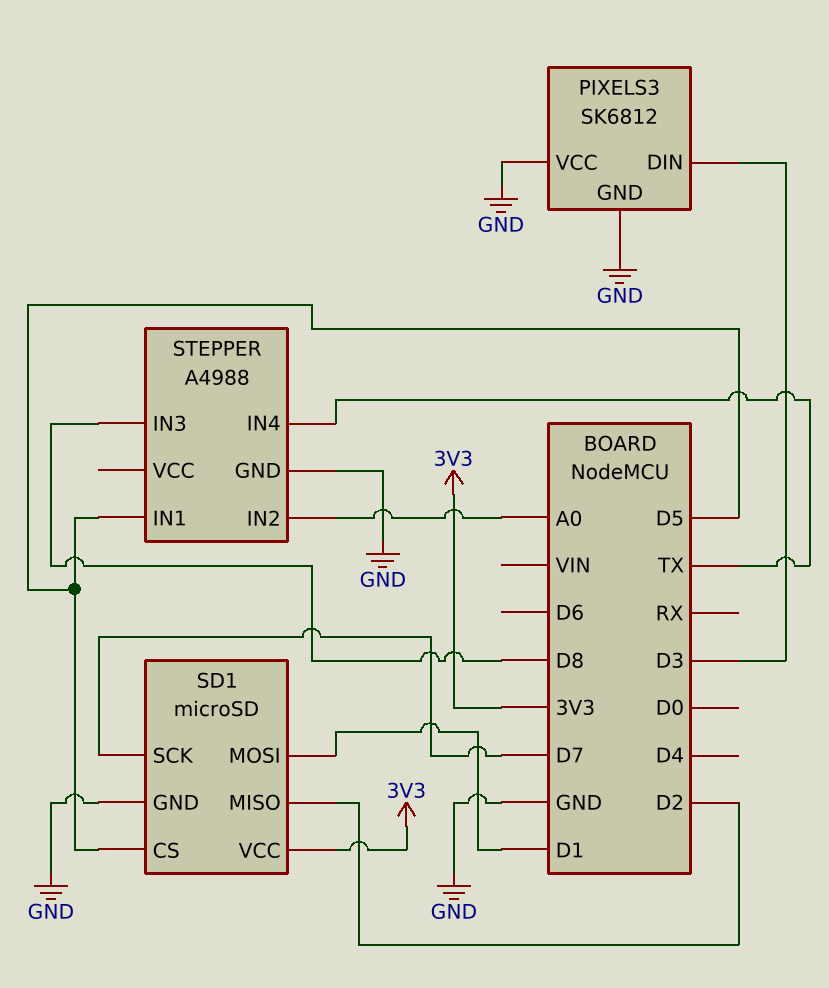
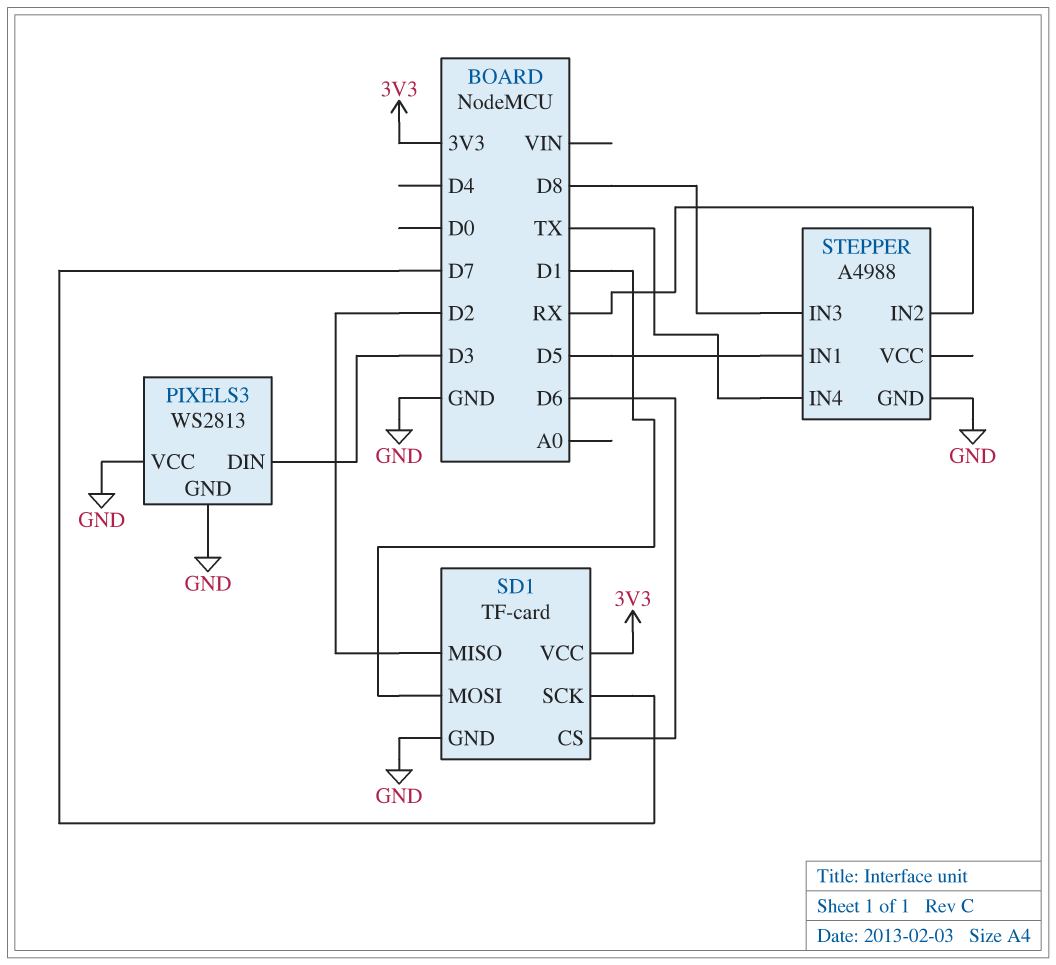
PIXELS3: SK6812 -> WS2813
SD1: microSD -> TF-card
SD1 pin CS: D5 -> D6
STEPPER pin IN2: A0 -> RX

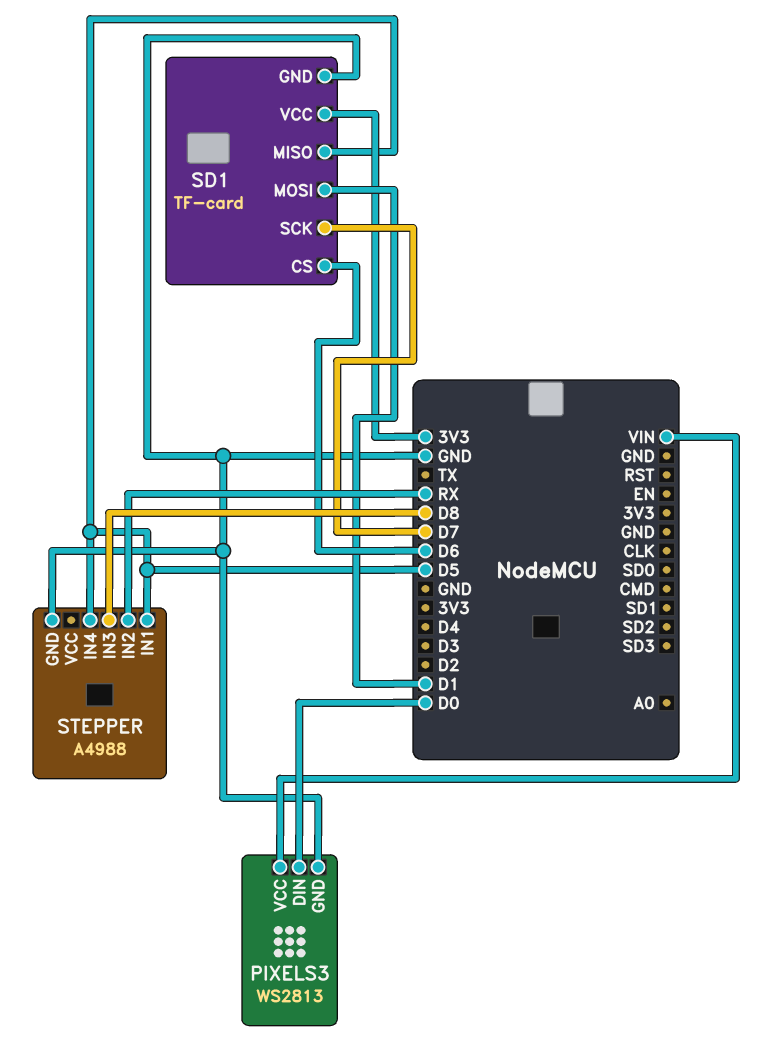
PIXELS3 pin DIN: D3 -> D0
PIXELS3 pin VCC: GND -> VIN
SD1 pin MISO: D2 -> D5
STEPPER pin IN4: TX -> D5

